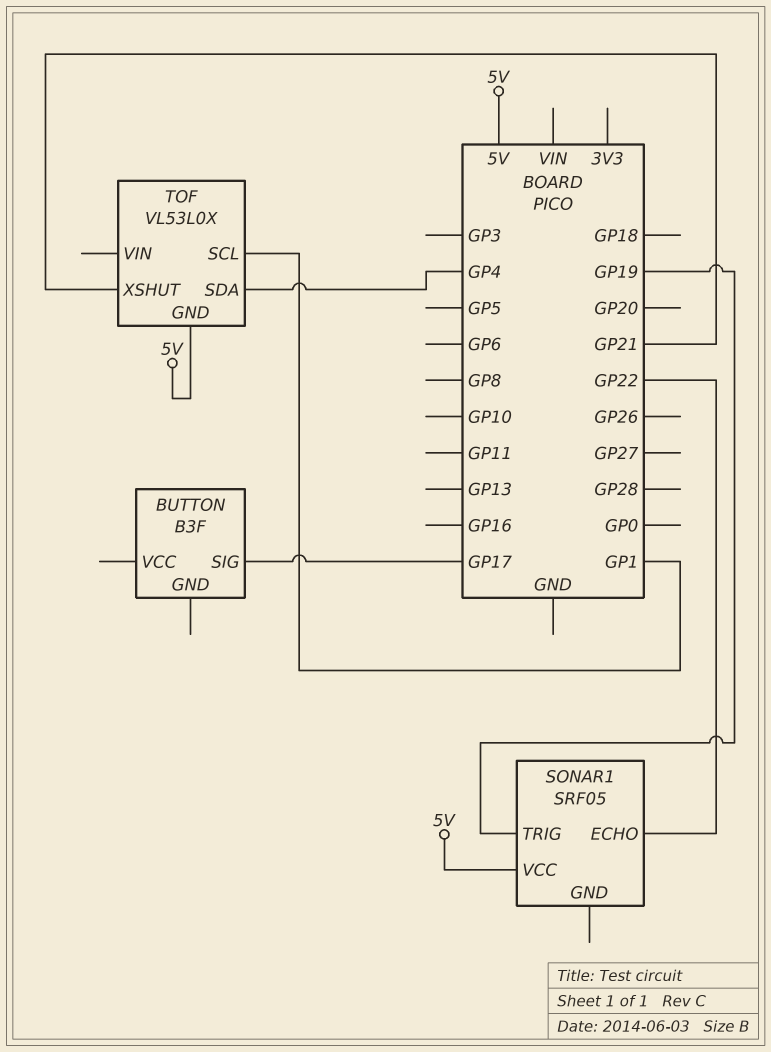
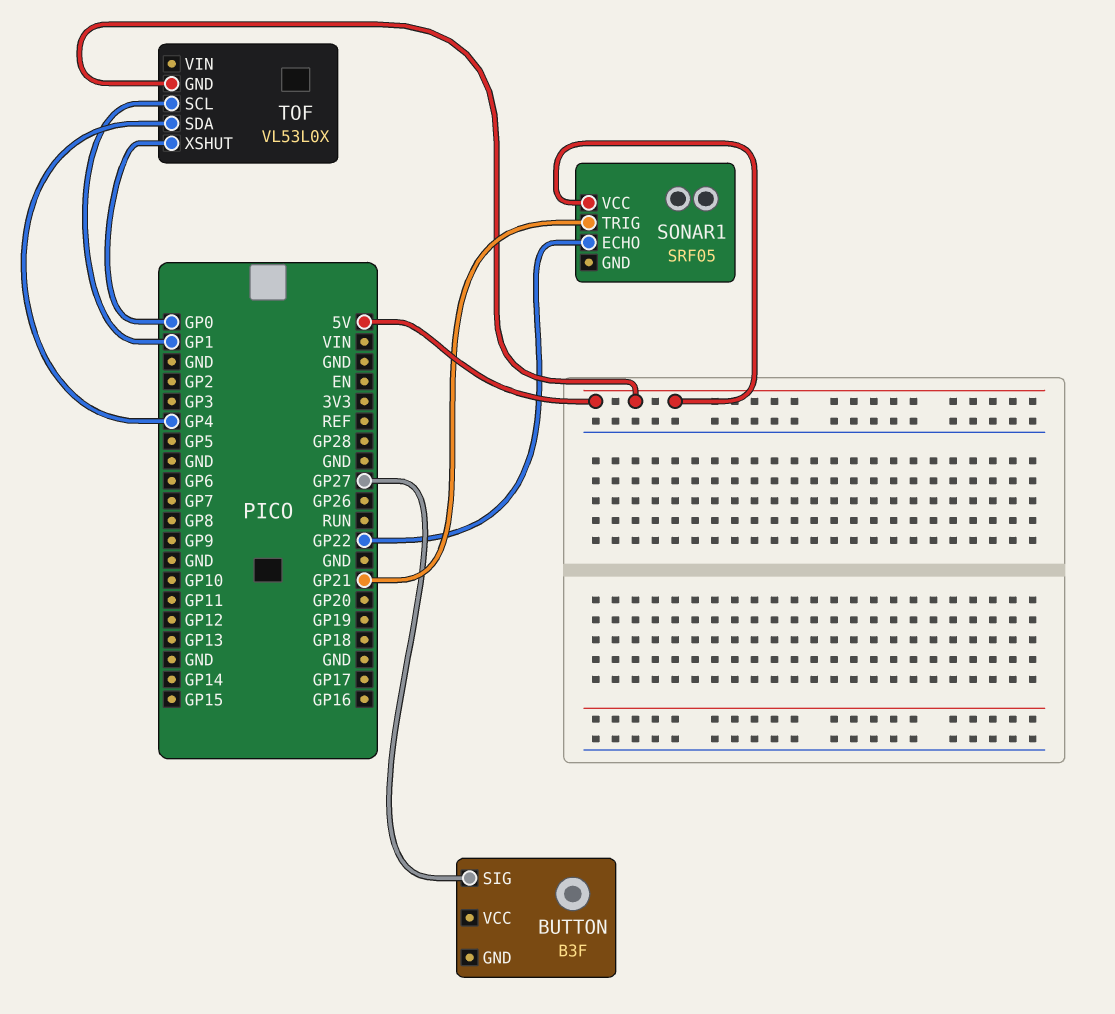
BUTTON pin SIG: GP17 -> GP27
SONAR1 pin TRIG: GP19 -> GP21
TOF pin XSHUT: GP21 -> GP0

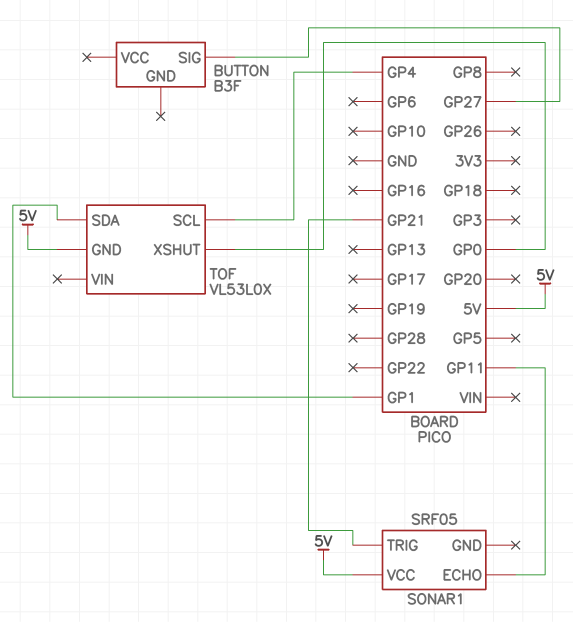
SONAR1 pin ECHO: GP22 -> GP11
TOF pin SCL: GP1 -> GP4
TOF pin SDA: GP4 -> GP1

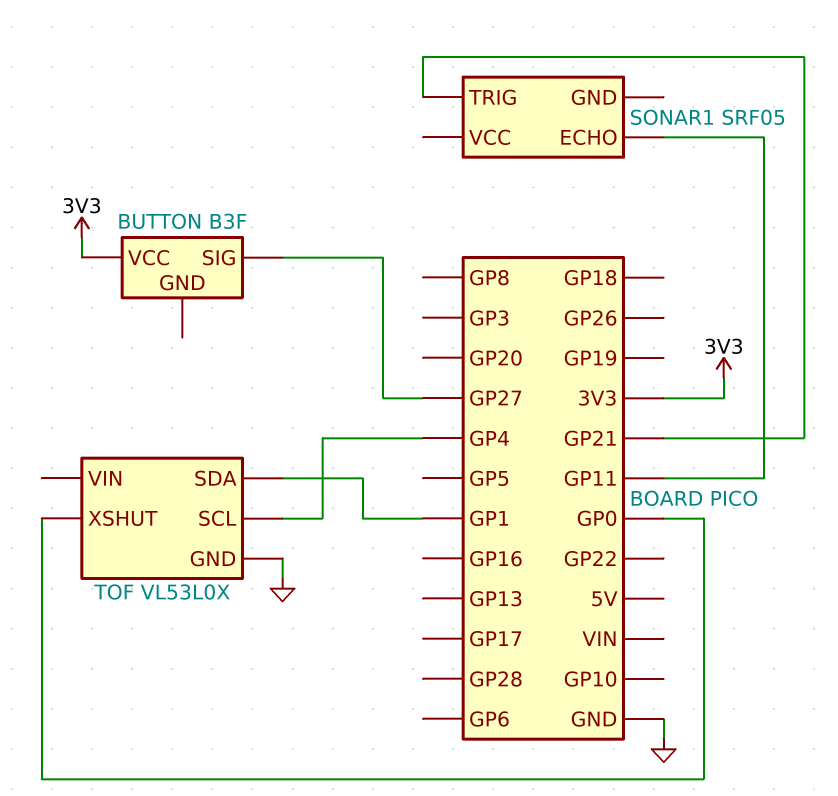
BUTTON pin VCC: none -> 3V3
SONAR1 pin VCC: 5V -> none
TOF pin GND: 5V -> GND

